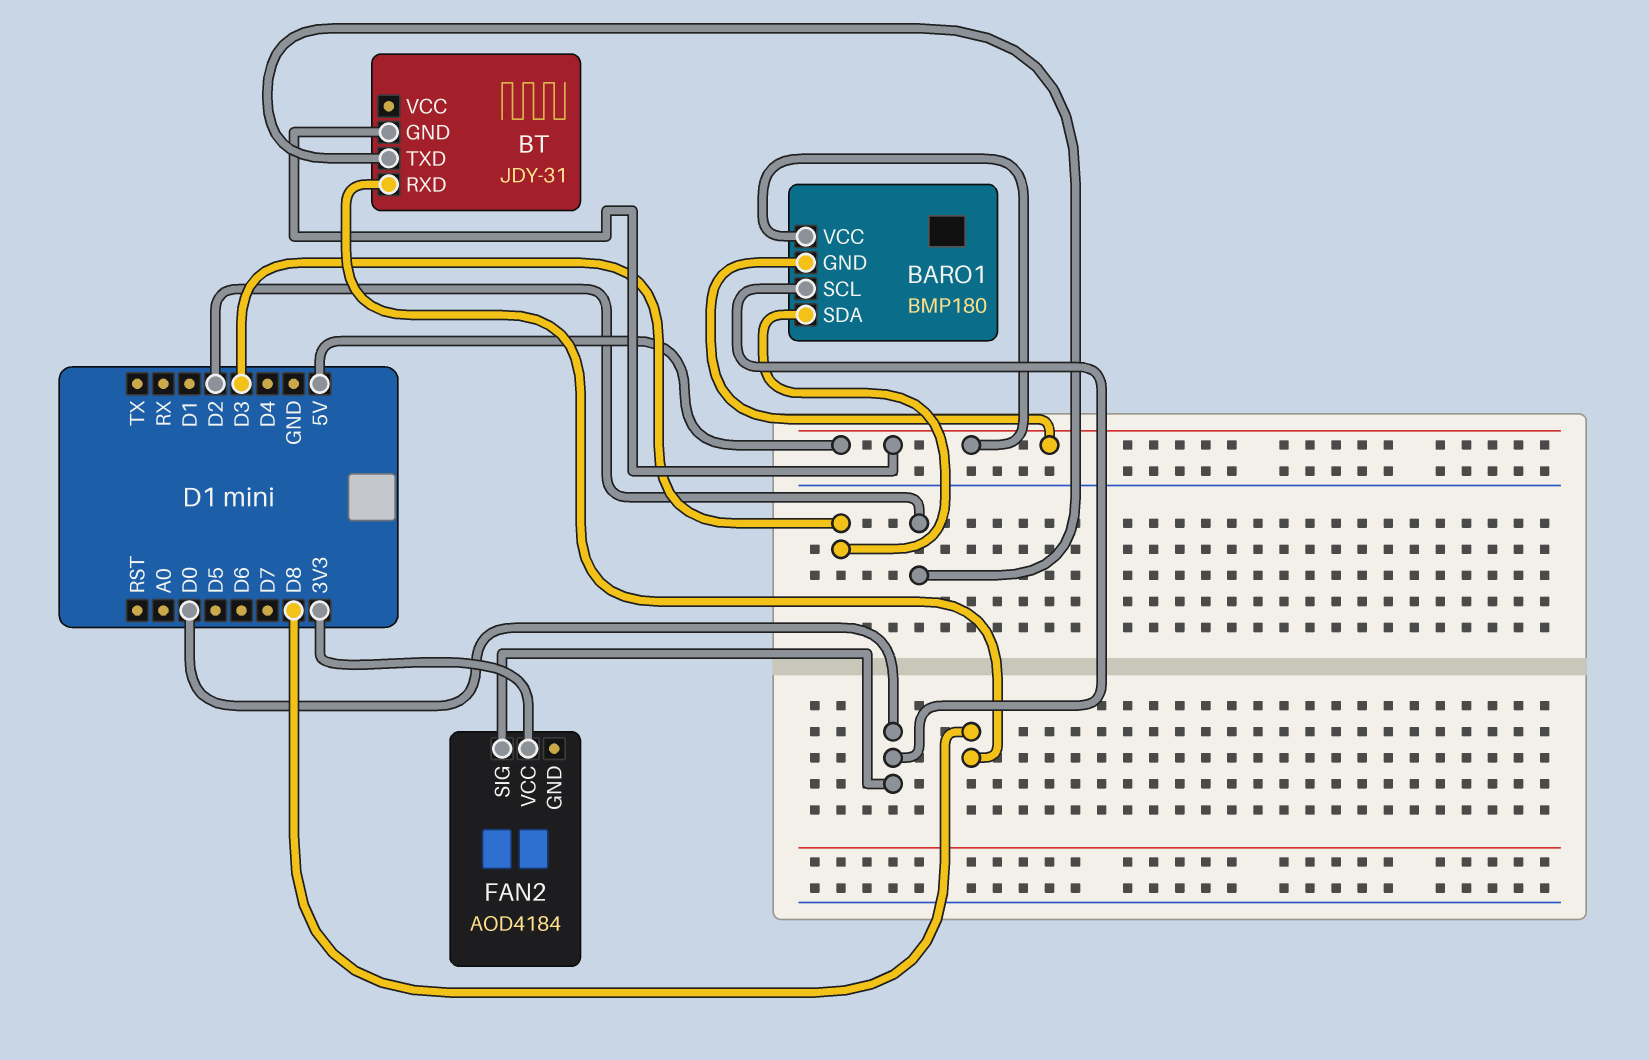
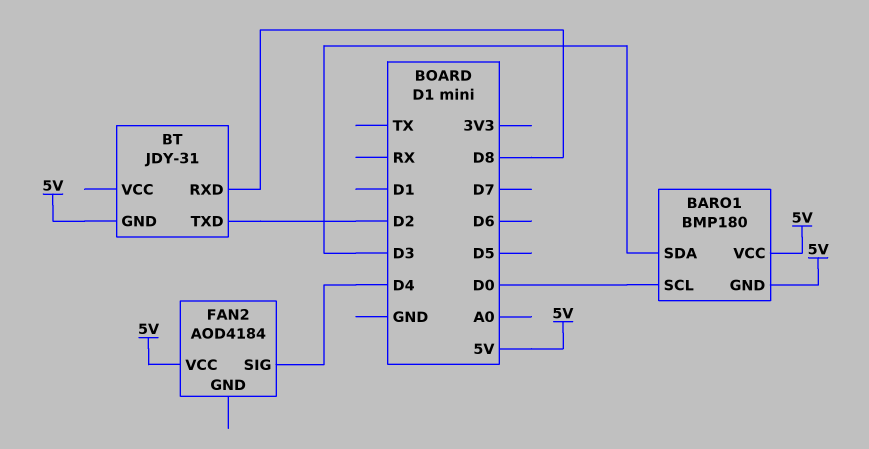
FAN2 pin SIG: D0 -> D4
FAN2 pin VCC: 3V3 -> 5V

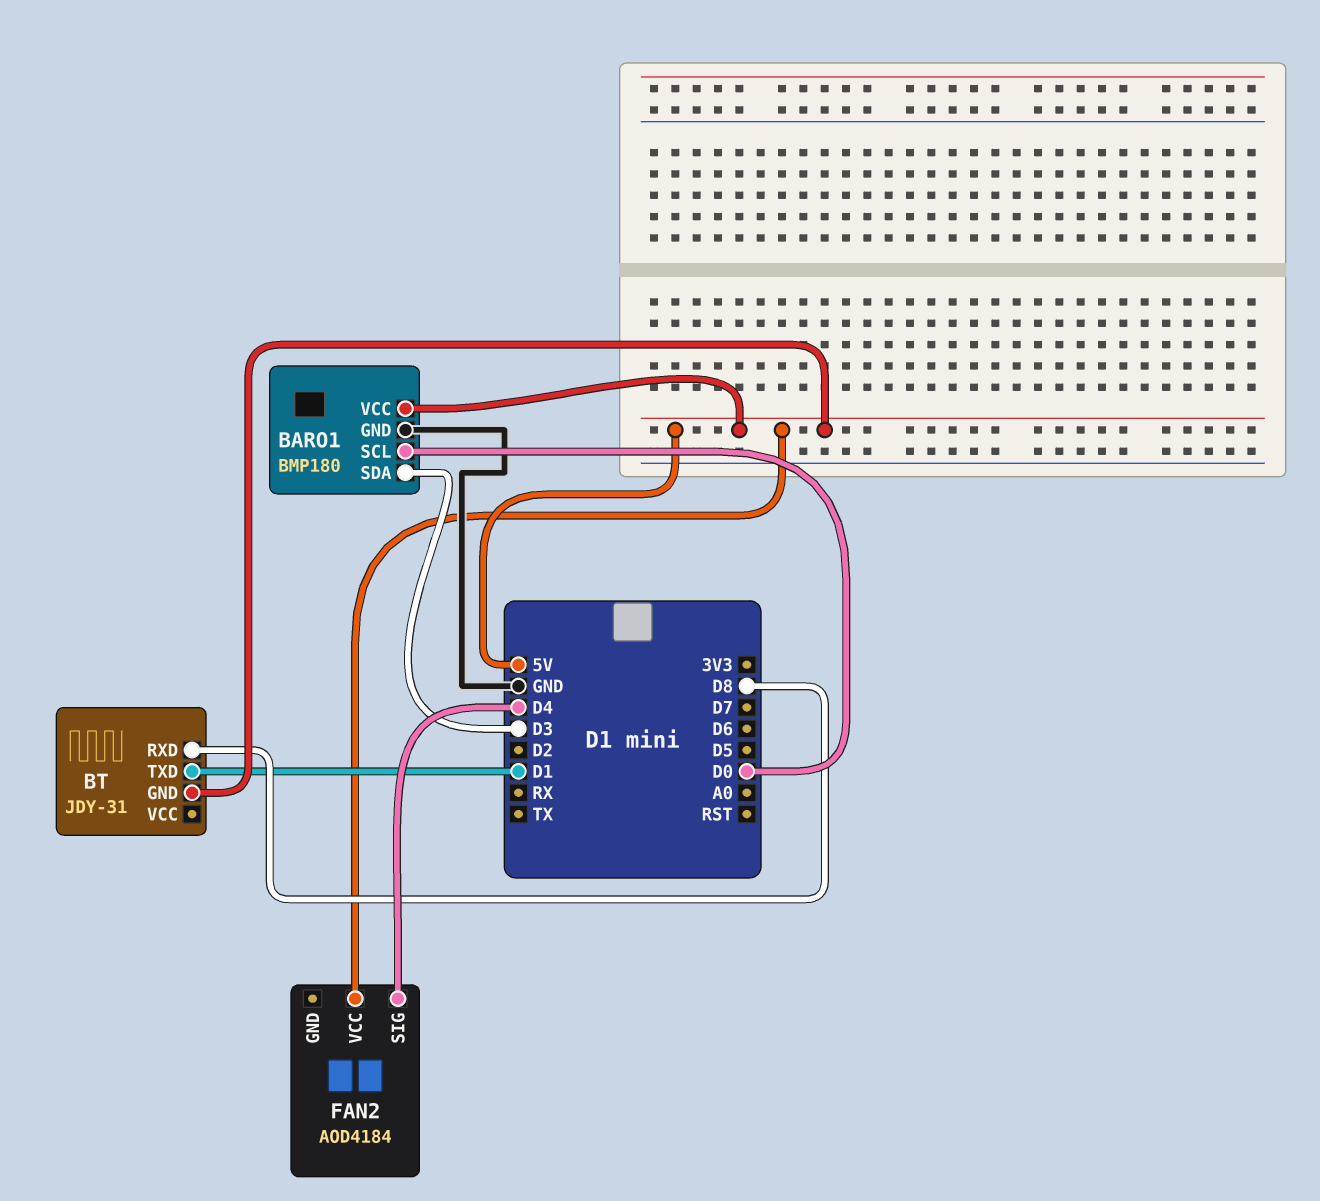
BARO1 pin GND: 5V -> GND
BT pin TXD: D2 -> D1

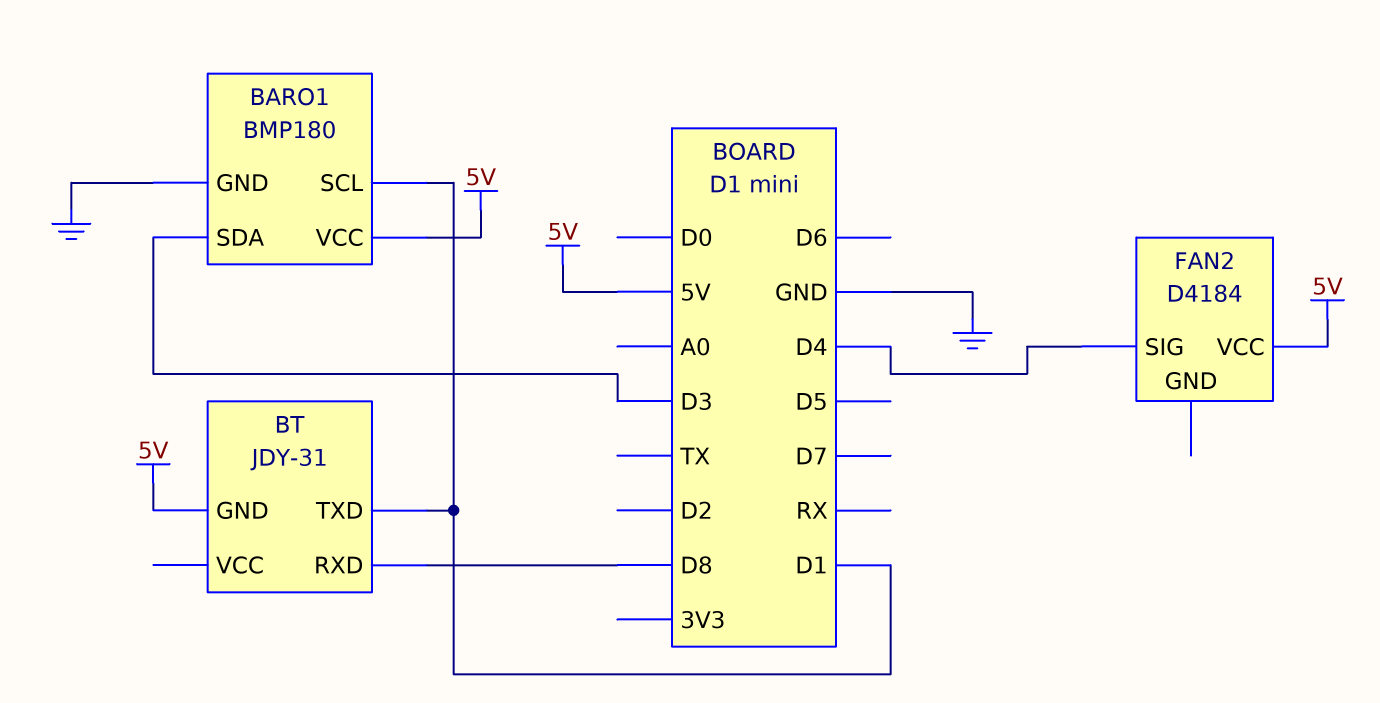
BARO1 pin SCL: D0 -> D1
FAN2: AOD4184 -> D4184

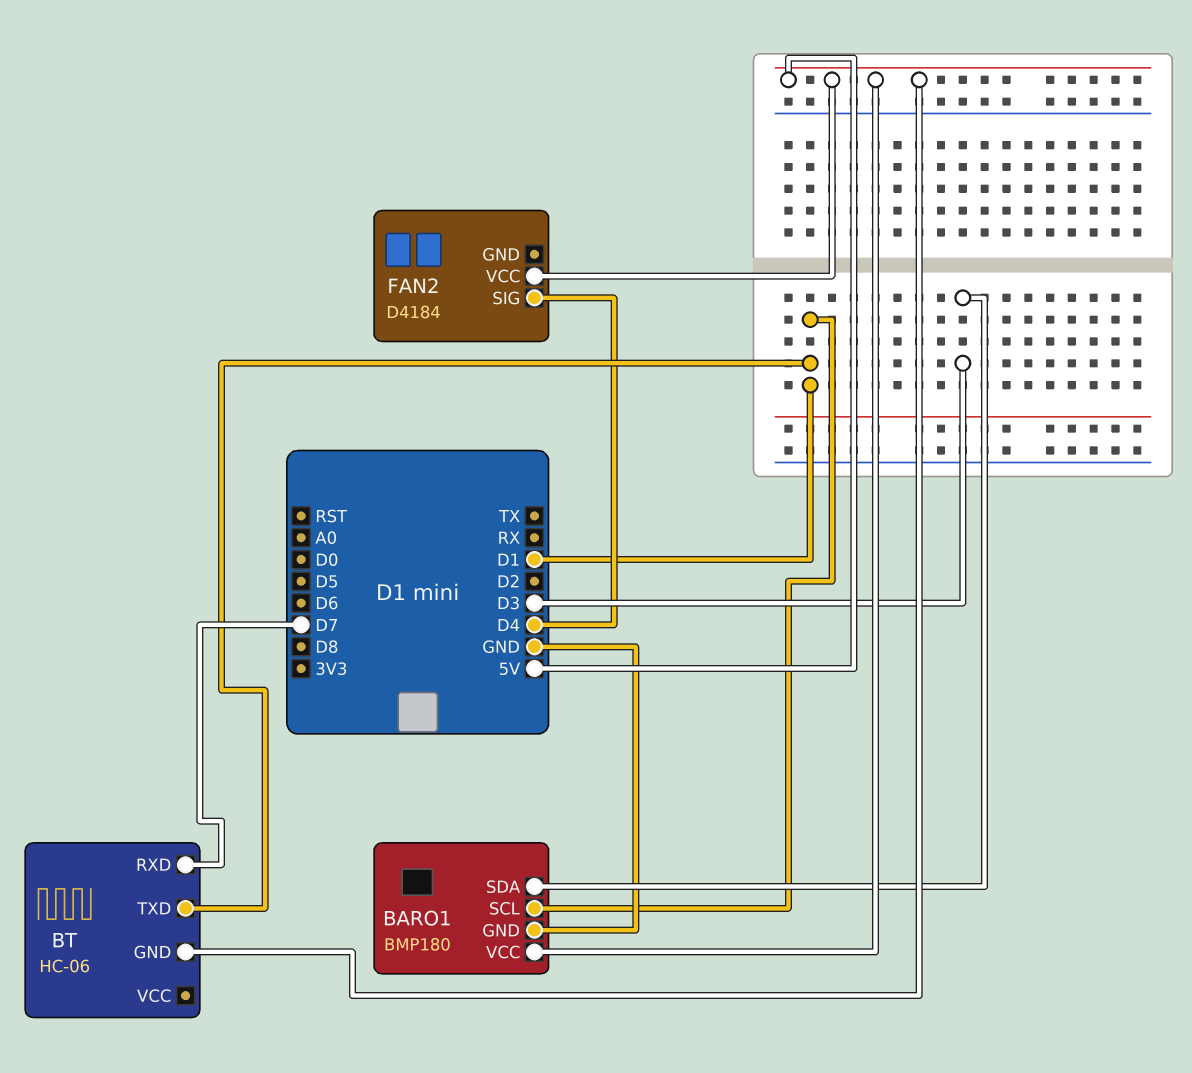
BT: JDY-31 -> HC-06
BT pin RXD: D8 -> D7

